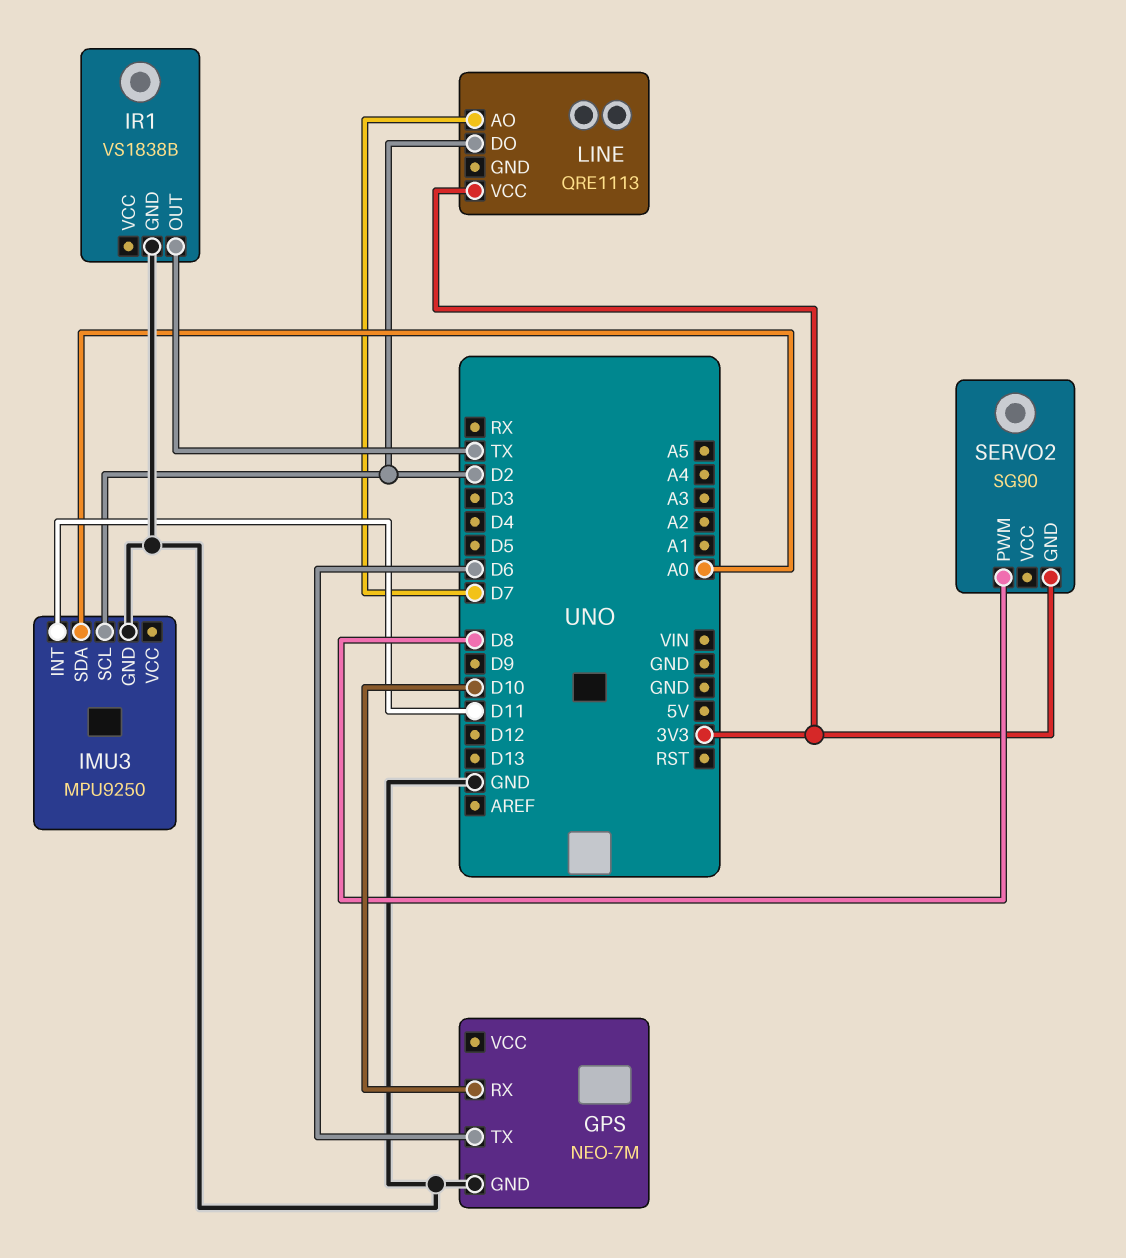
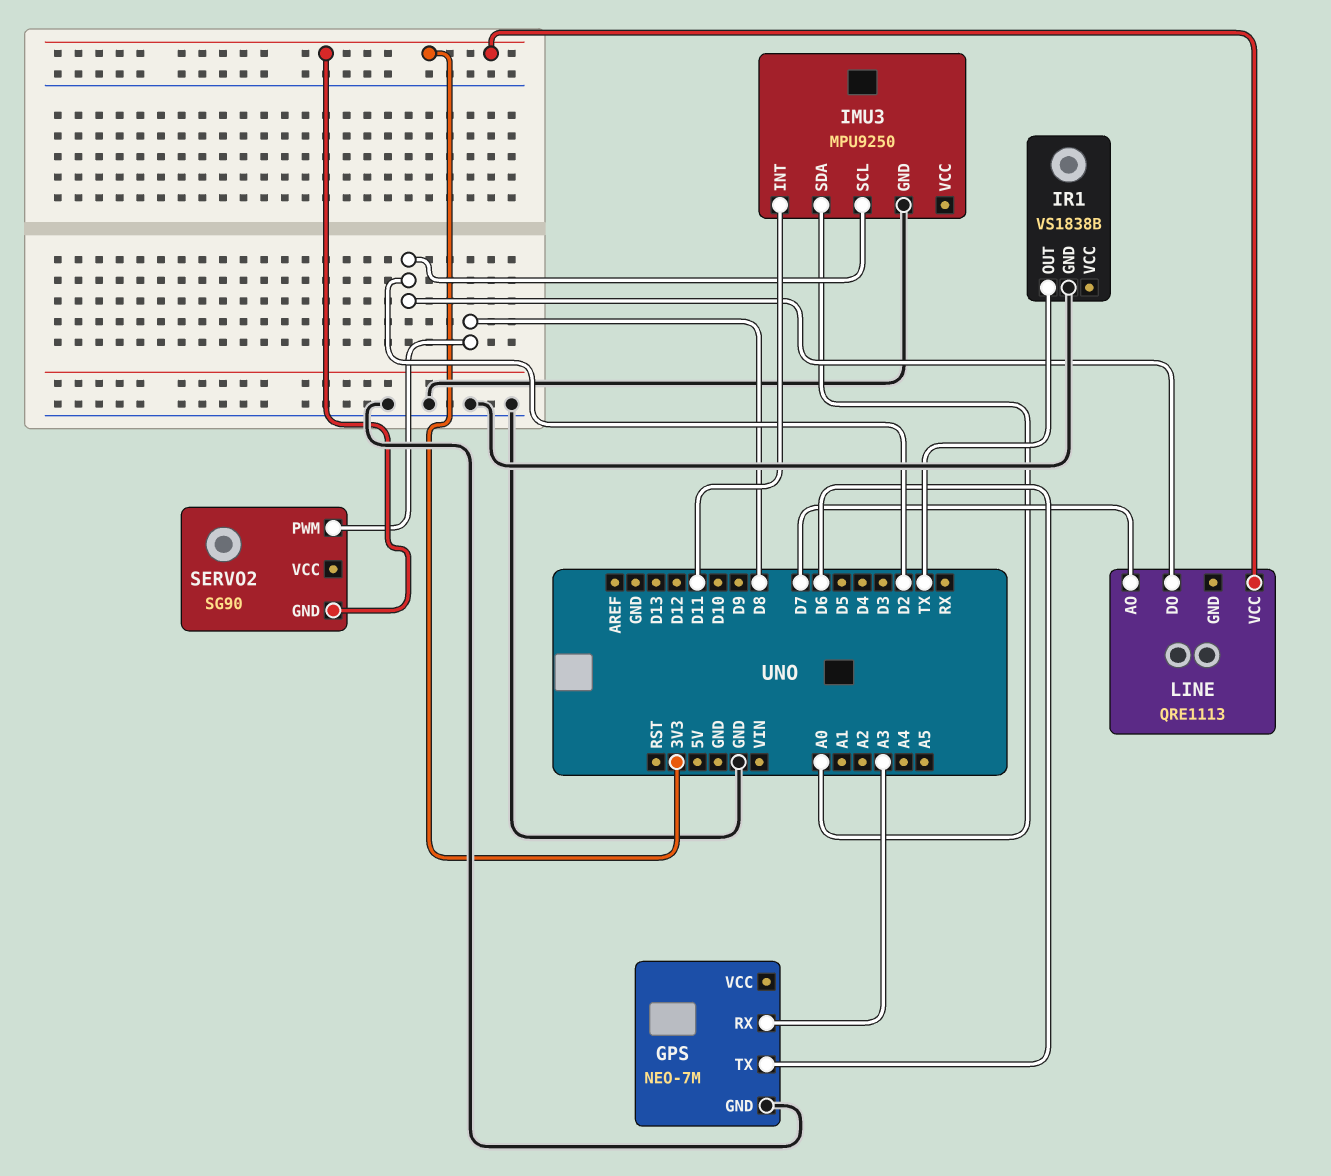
GPS pin RX: D10 -> A3

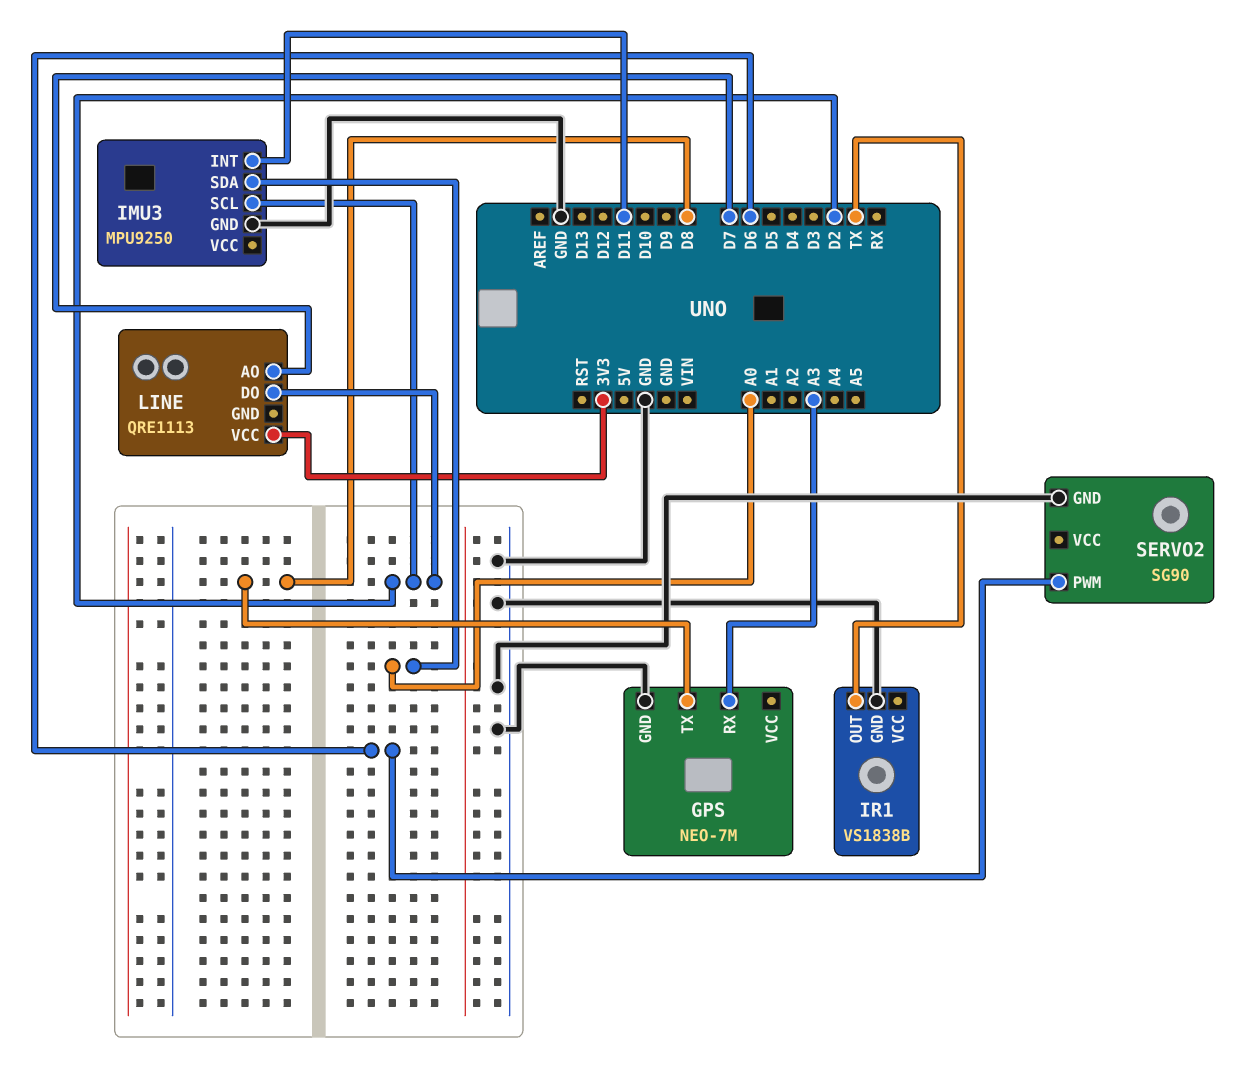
GPS pin TX: D6 -> D8
SERVO2 pin GND: 3V3 -> GND
SERVO2 pin PWM: D8 -> D6

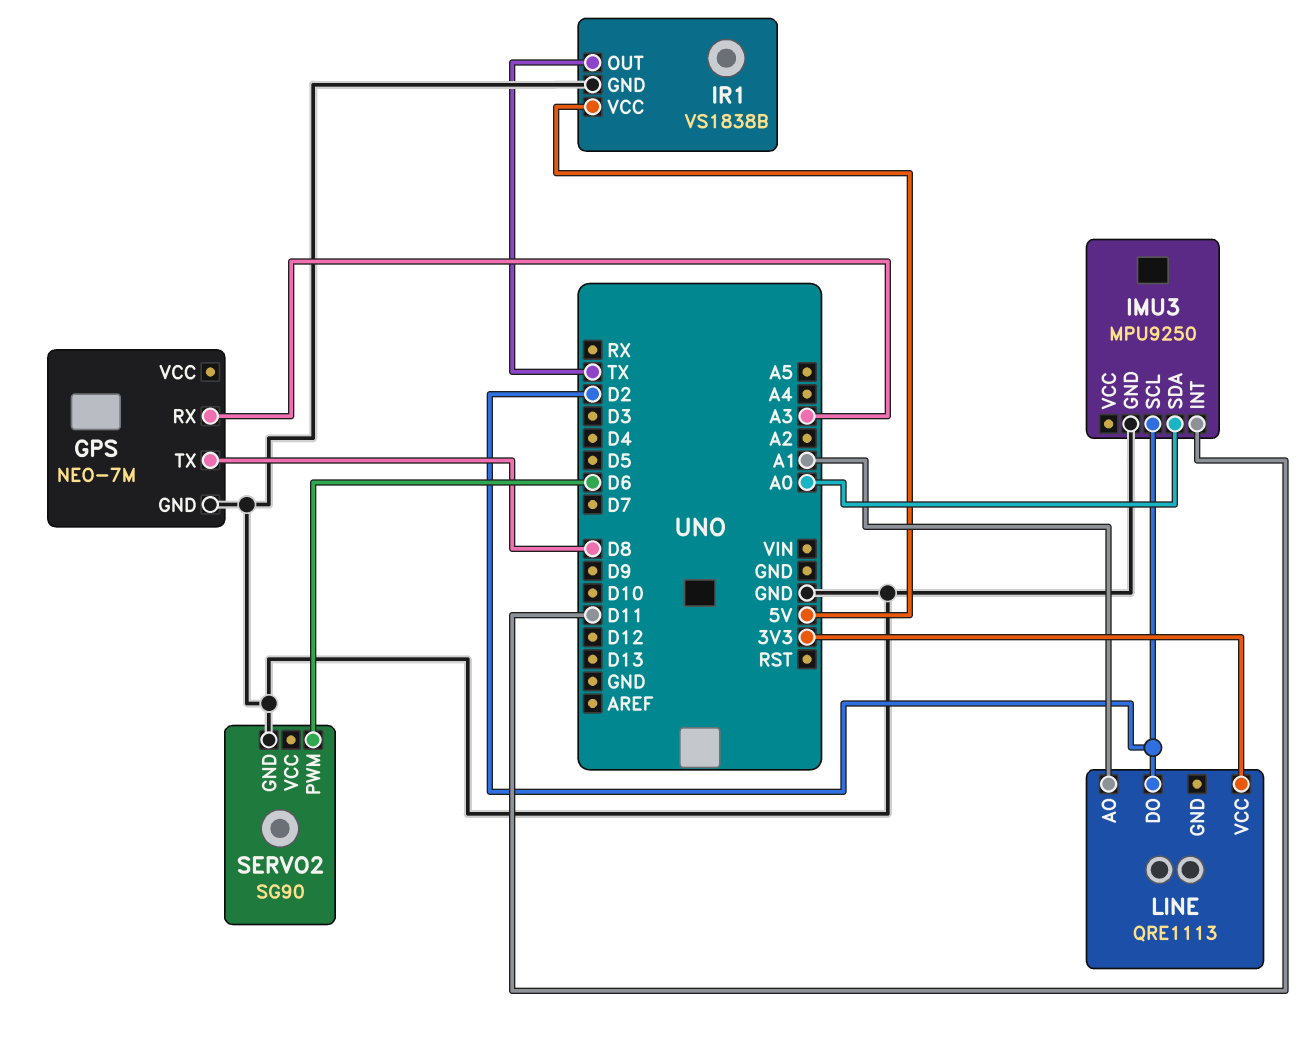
IR1 pin VCC: none -> 5V
LINE pin AO: D7 -> A1

